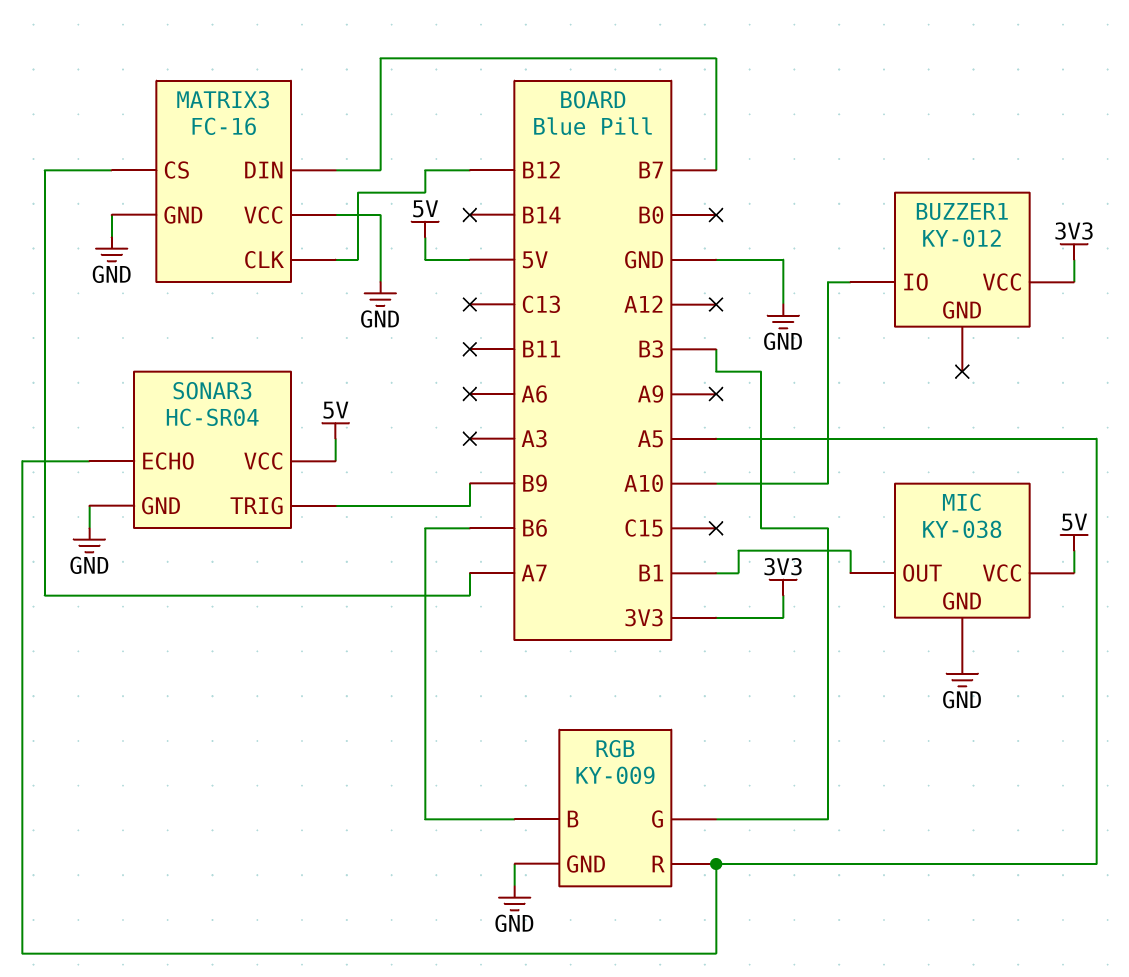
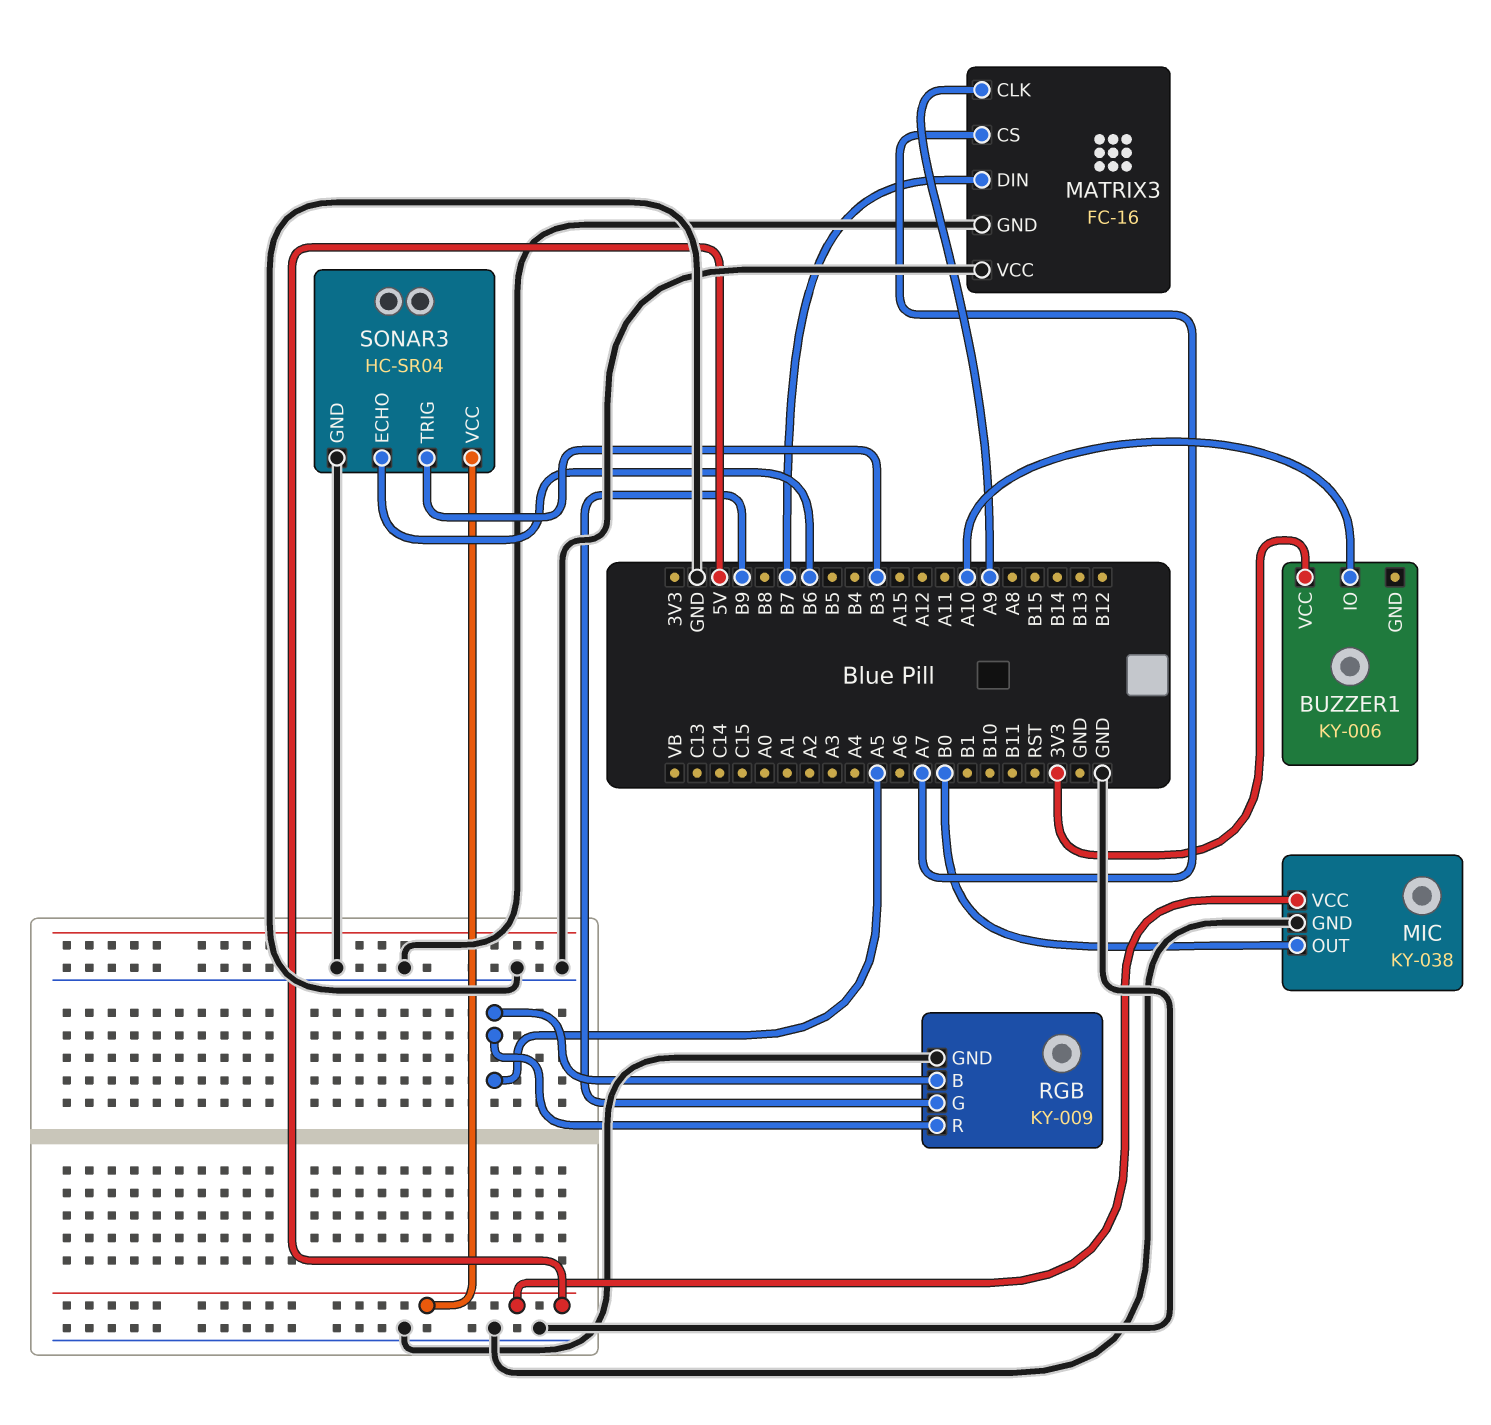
BUZZER1: KY-012 -> KY-006
MATRIX3 pin CLK: B12 -> A9
MIC pin OUT: B1 -> B0
RGB pin B: B6 -> A5
RGB pin G: B3 -> B9
SONAR3 pin ECHO: A5 -> B6
SONAR3 pin TRIG: B9 -> B3

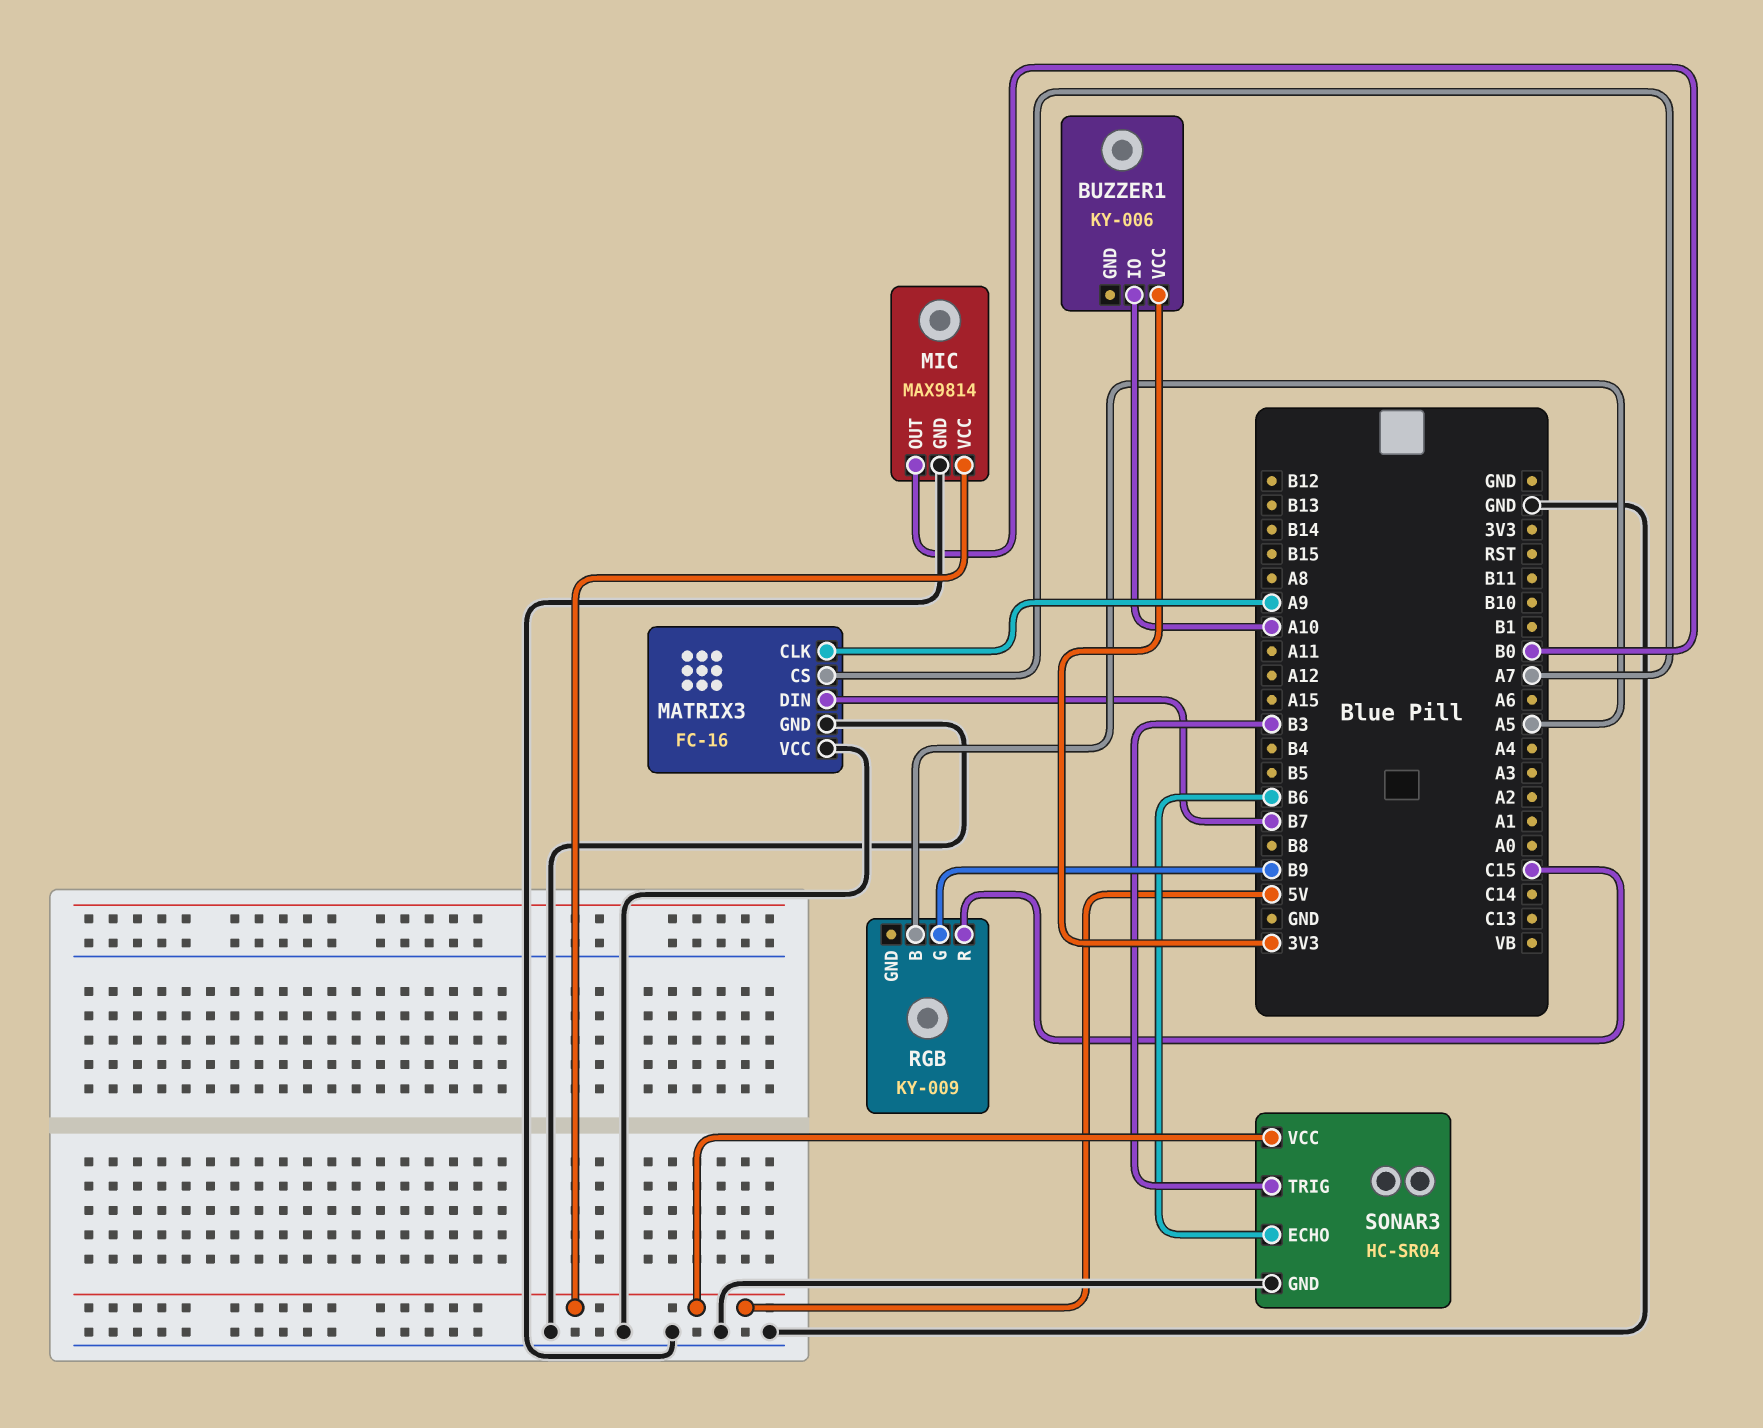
MIC: KY-038 -> MAX9814
RGB pin GND: GND -> none
RGB pin R: A5 -> C15

